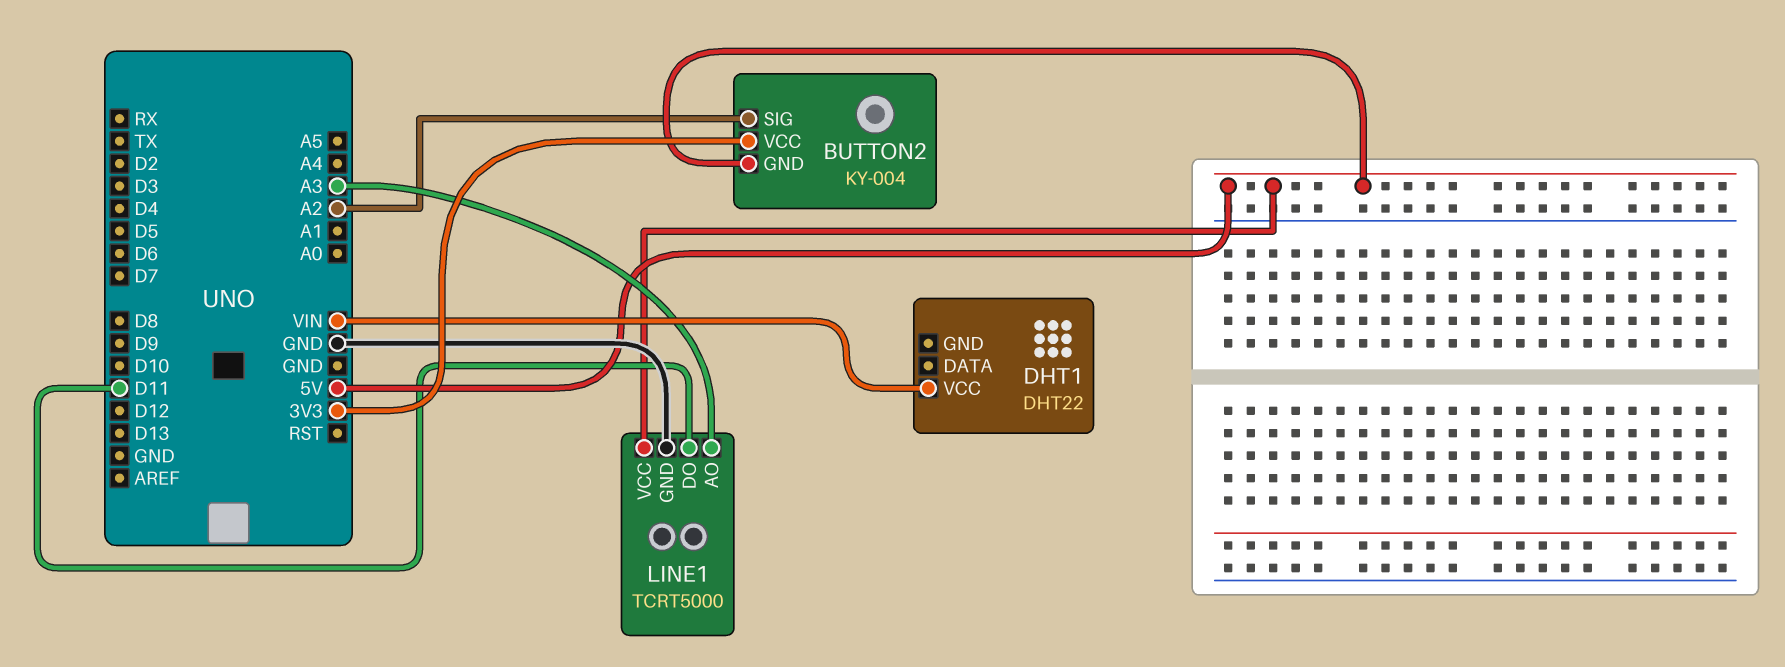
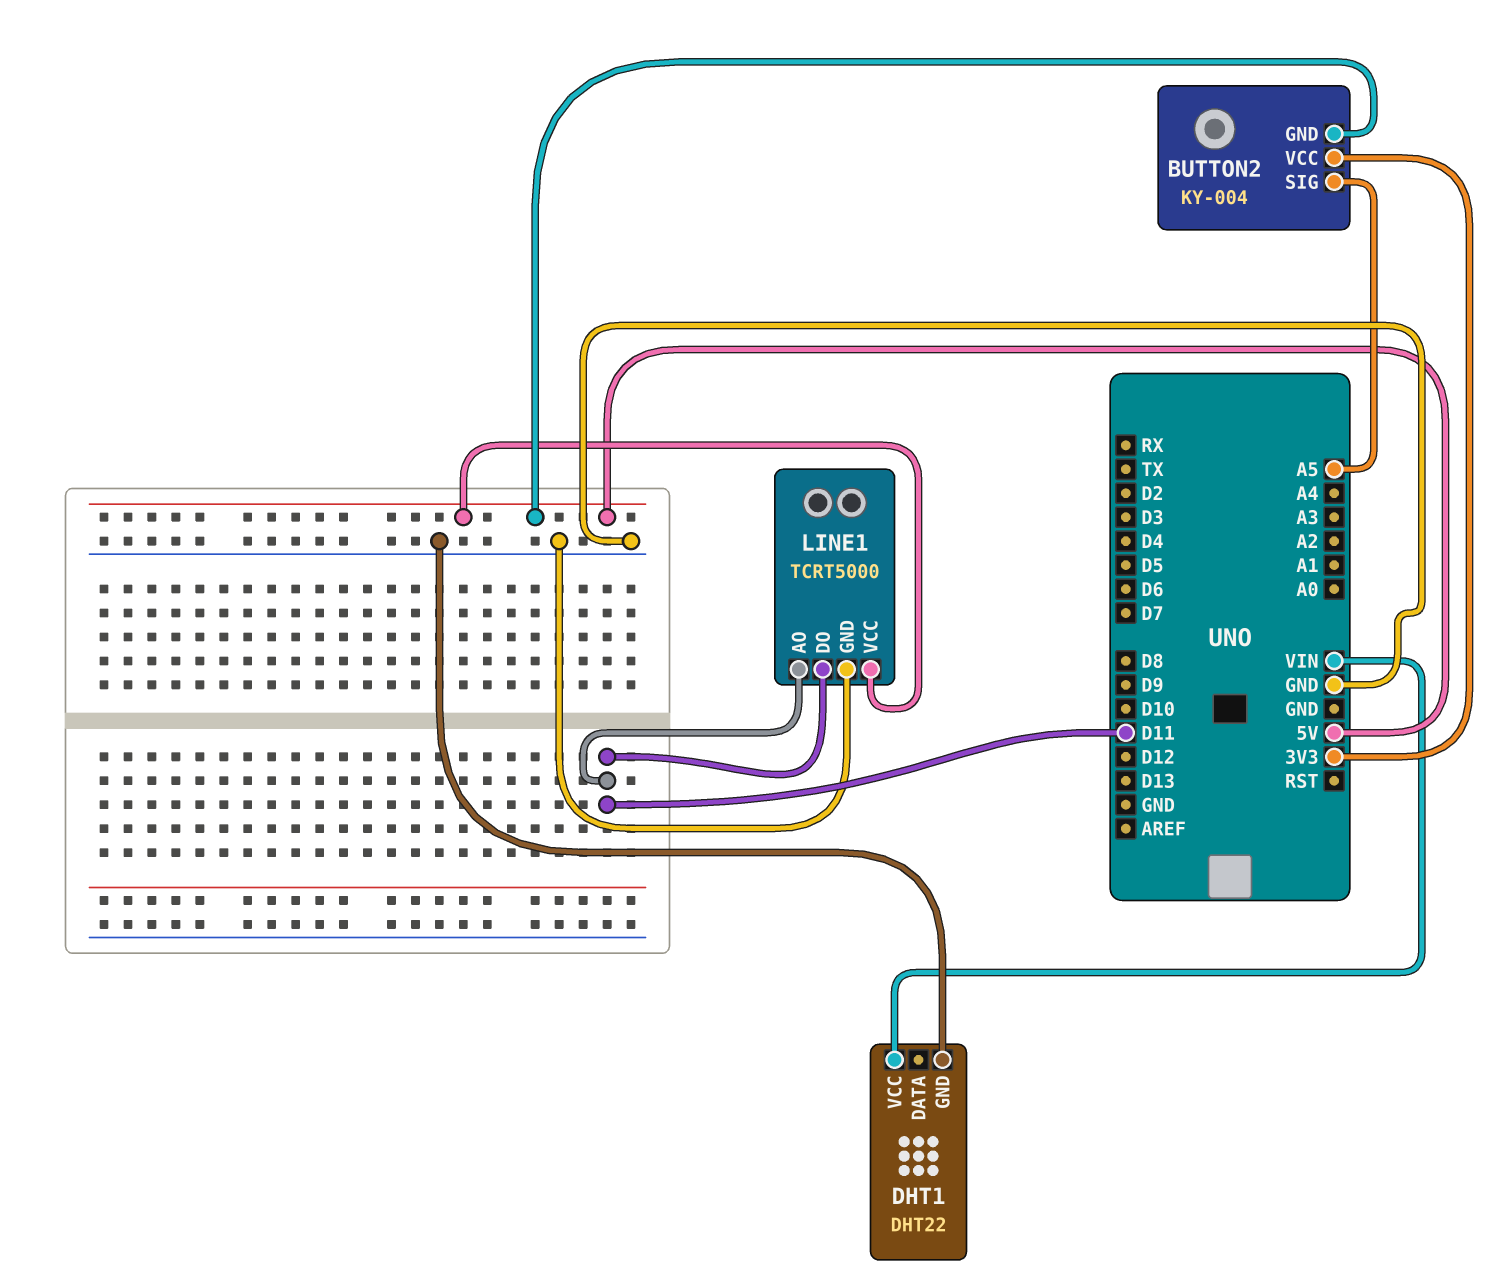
BUTTON2 pin SIG: A2 -> A5
DHT1 pin GND: none -> GND
LINE1 pin AO: A3 -> D11

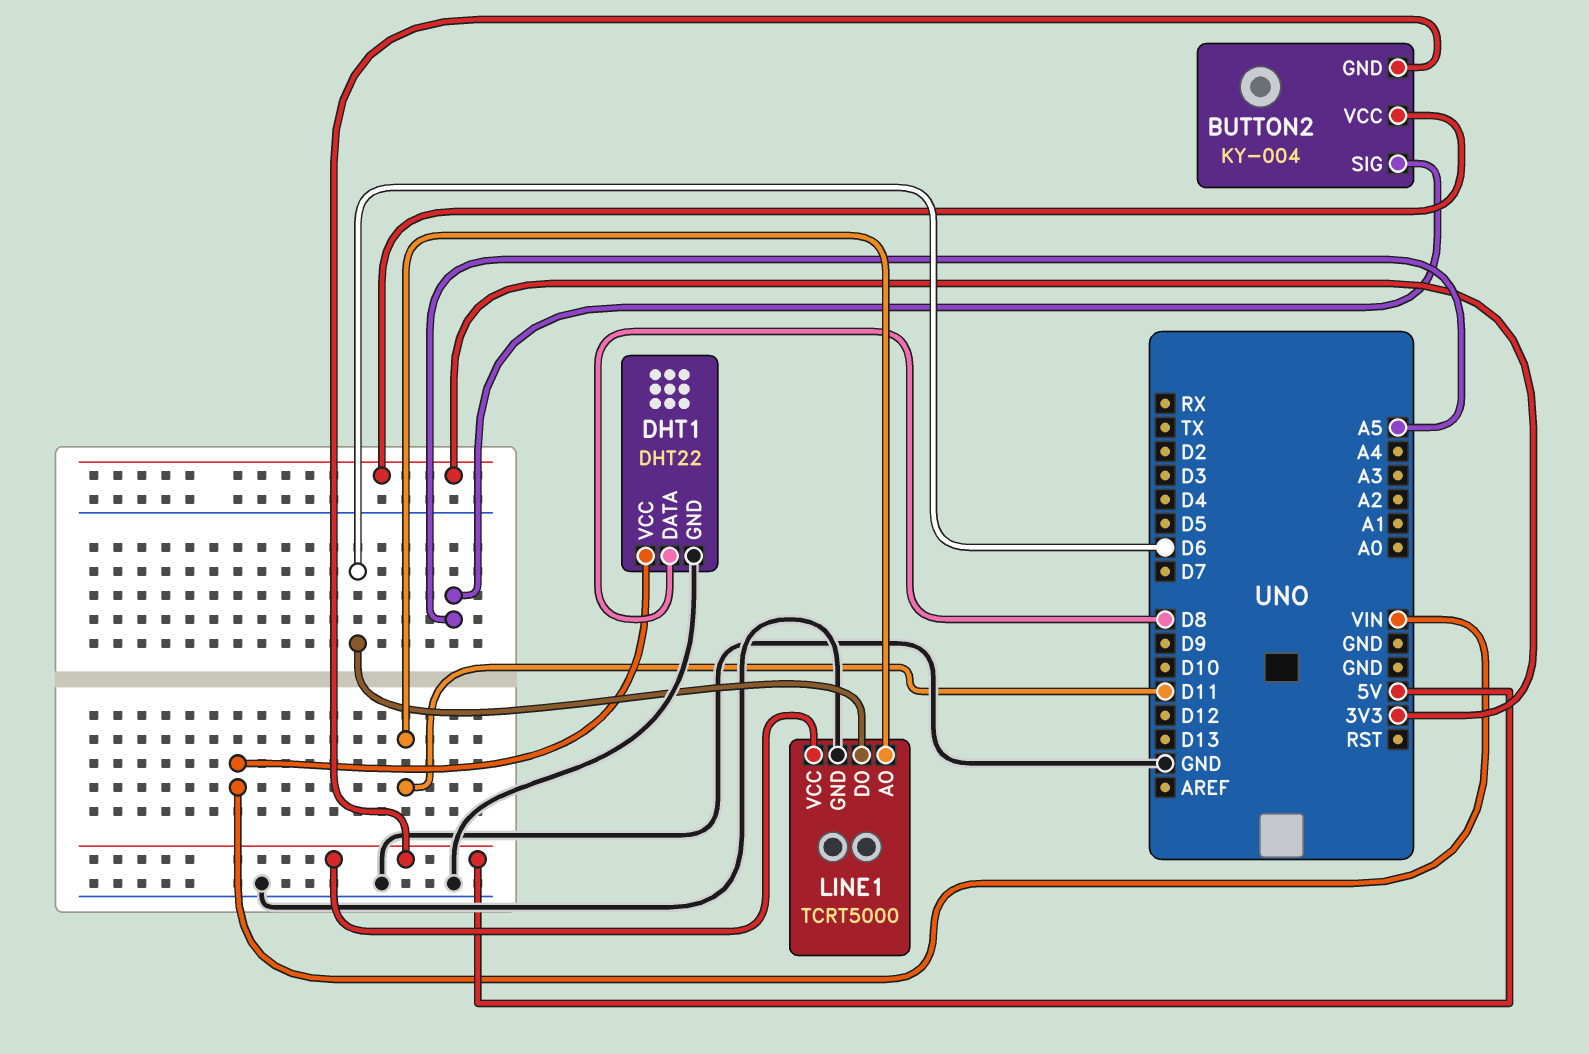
DHT1 pin DATA: none -> D8
LINE1 pin DO: D11 -> D6

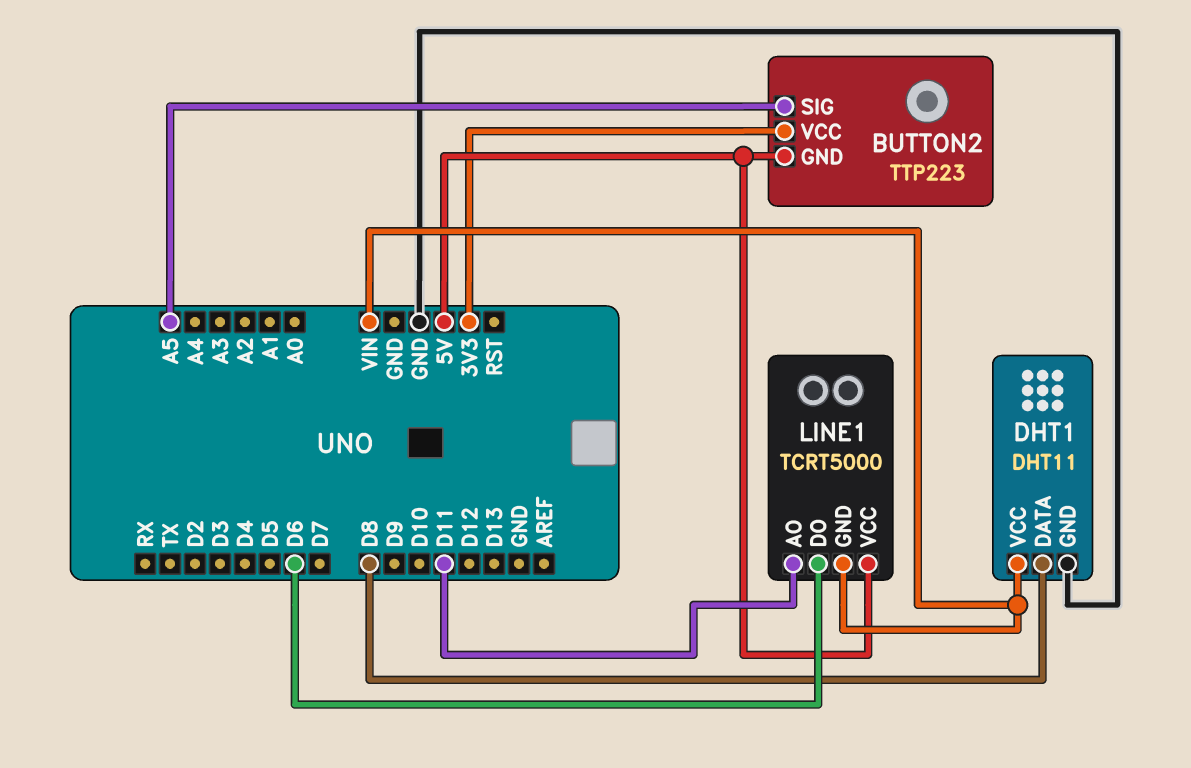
BUTTON2: KY-004 -> TTP223
DHT1: DHT22 -> DHT11
LINE1 pin GND: GND -> VIN

